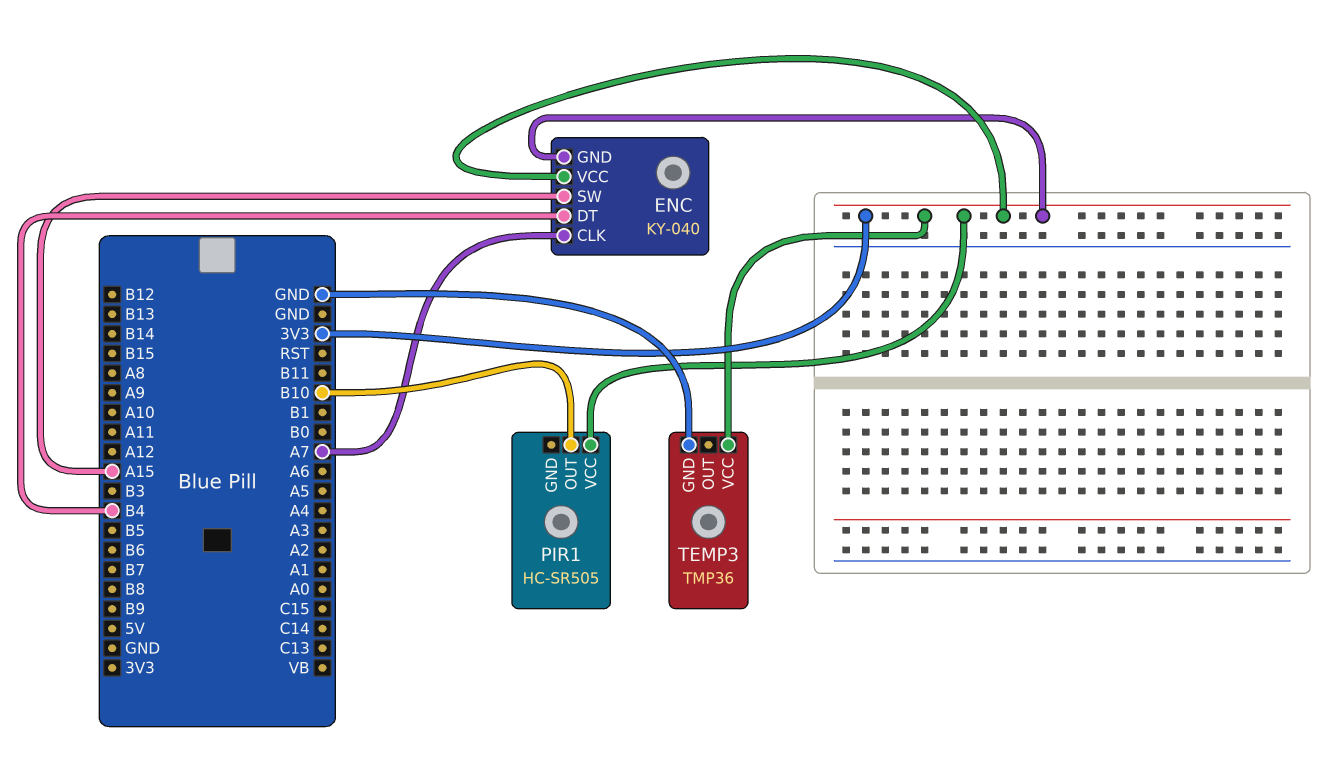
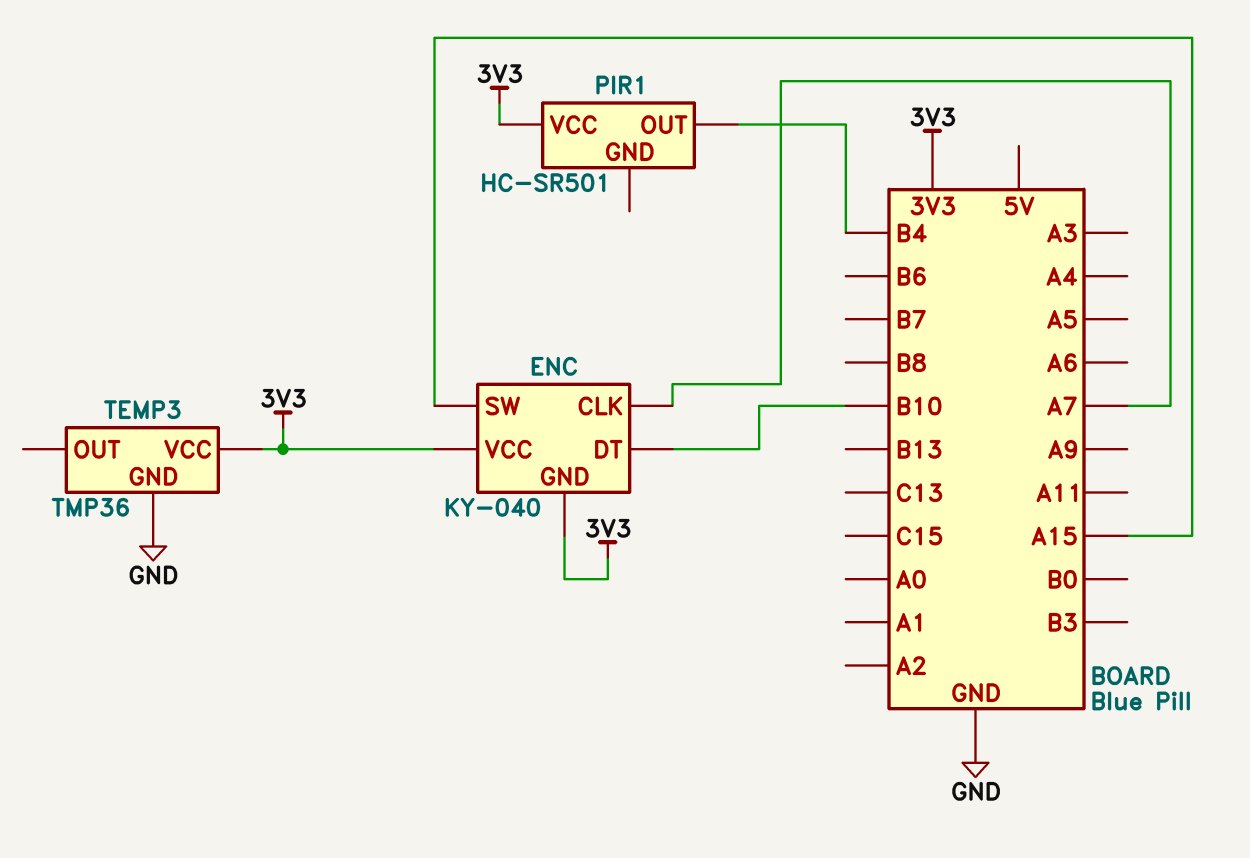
ENC pin DT: B4 -> B10
PIR1: HC-SR505 -> HC-SR501
PIR1 pin OUT: B10 -> B4

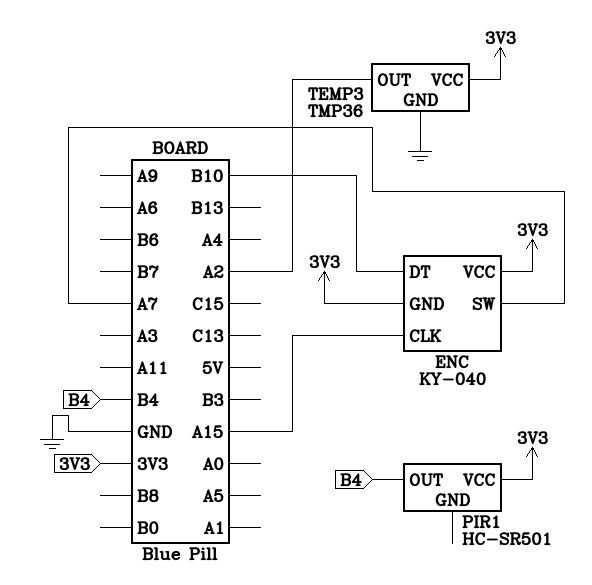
ENC pin CLK: A7 -> A15
ENC pin SW: A15 -> A7
TEMP3 pin OUT: none -> A2

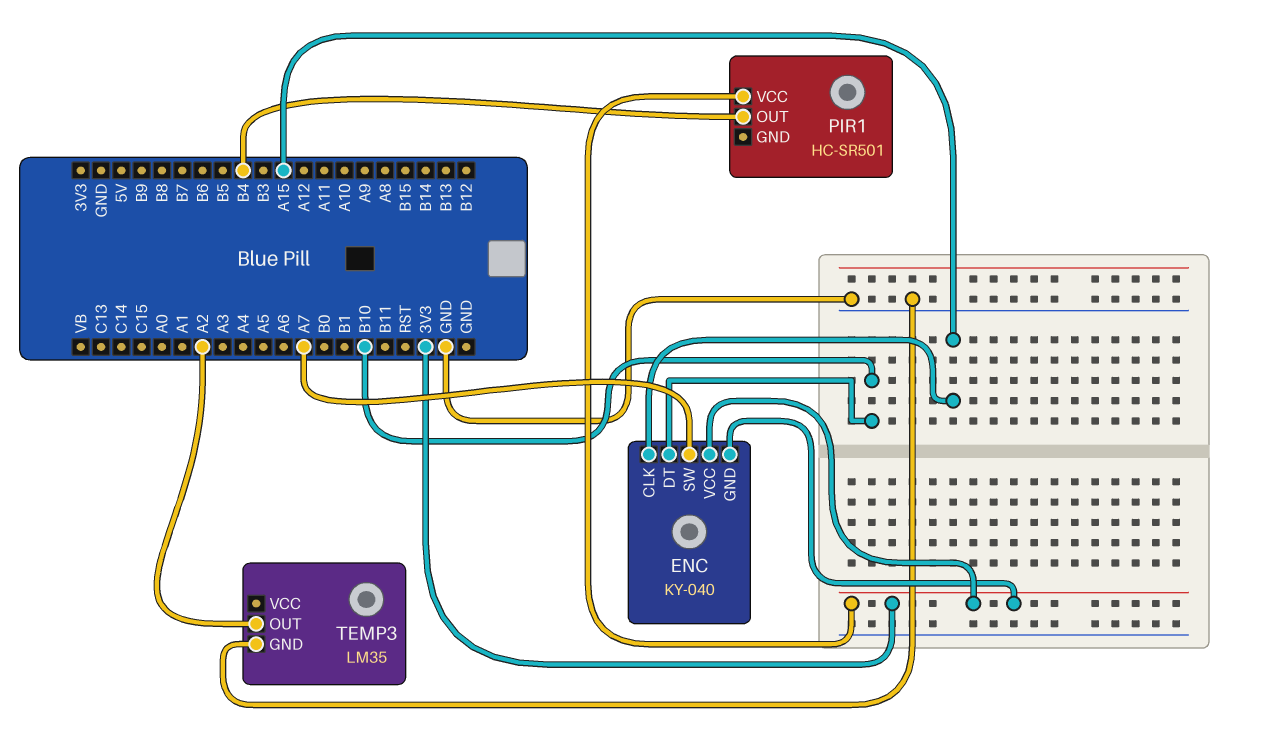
TEMP3: TMP36 -> LM35
TEMP3 pin VCC: 3V3 -> none

